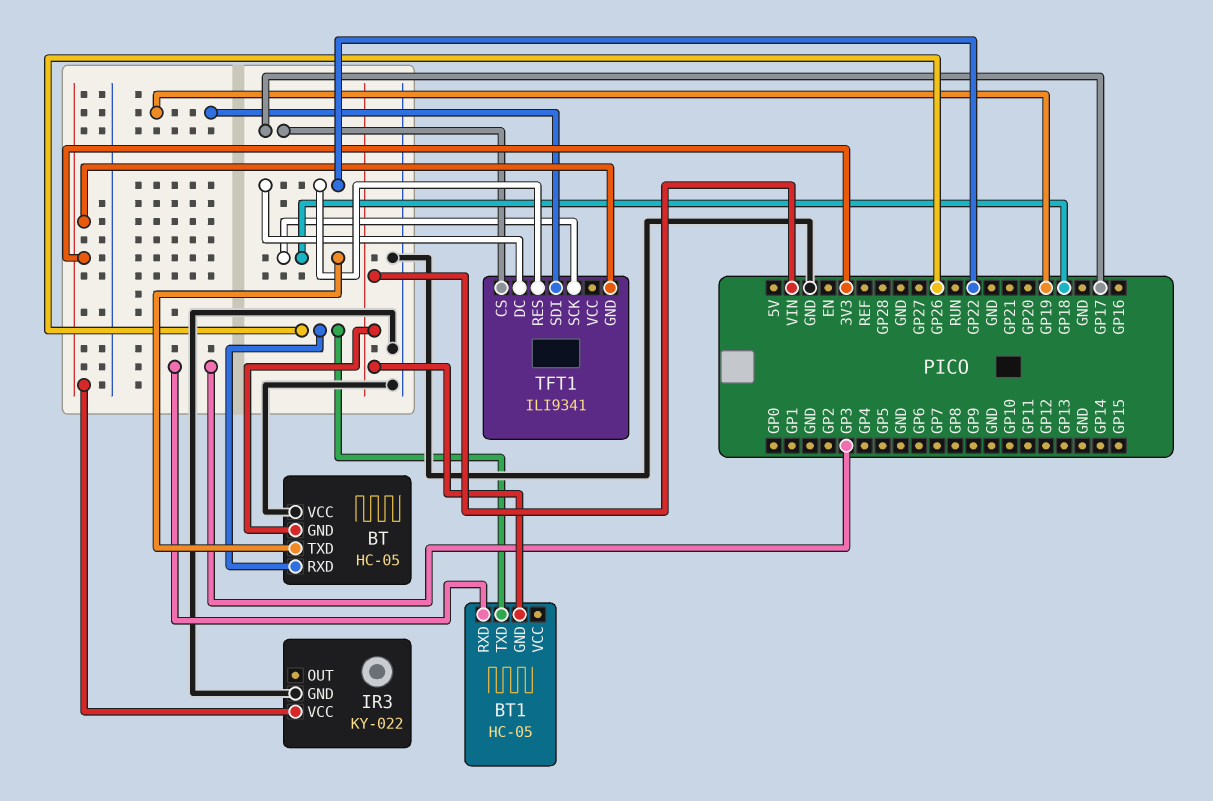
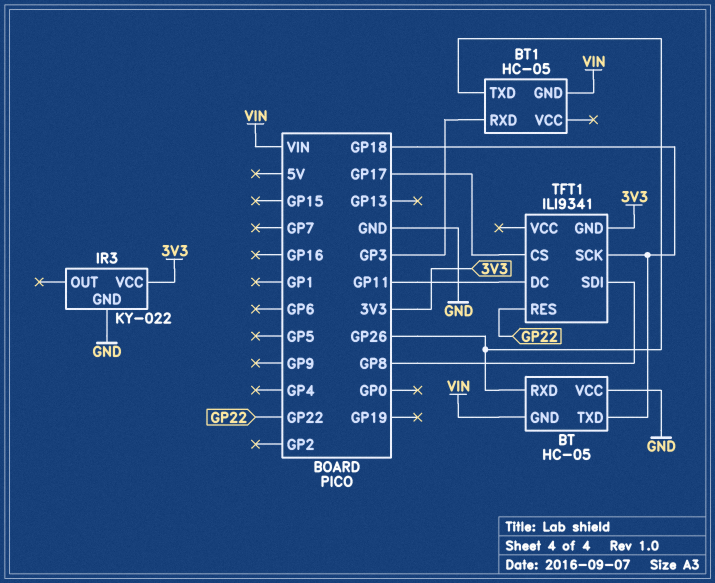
TFT1 pin DC: GP22 -> GP11
TFT1 pin SDI: GP19 -> GP8

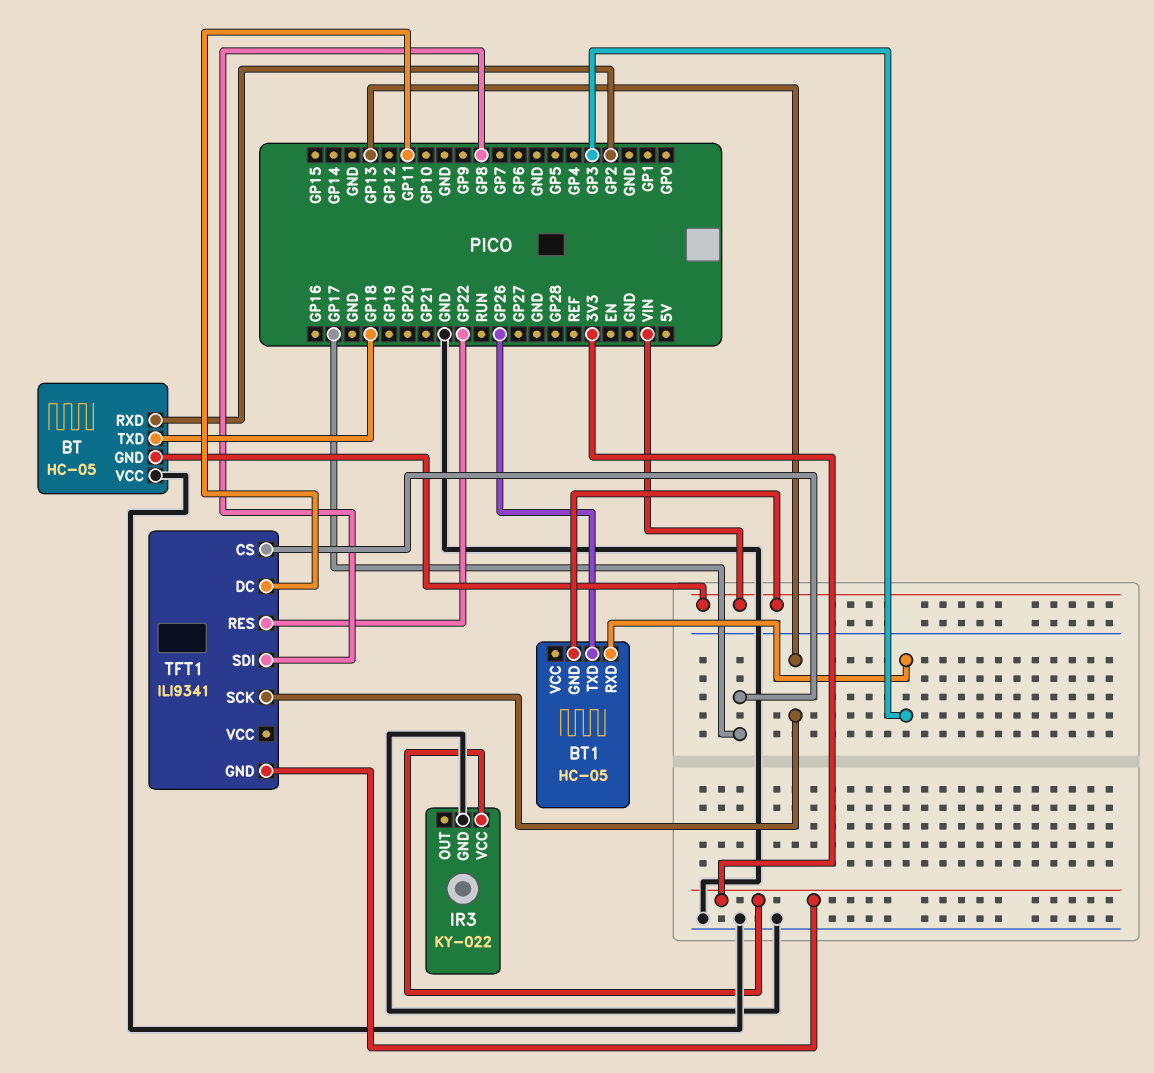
BT pin RXD: GP26 -> GP2
TFT1 pin SCK: GP18 -> GP13

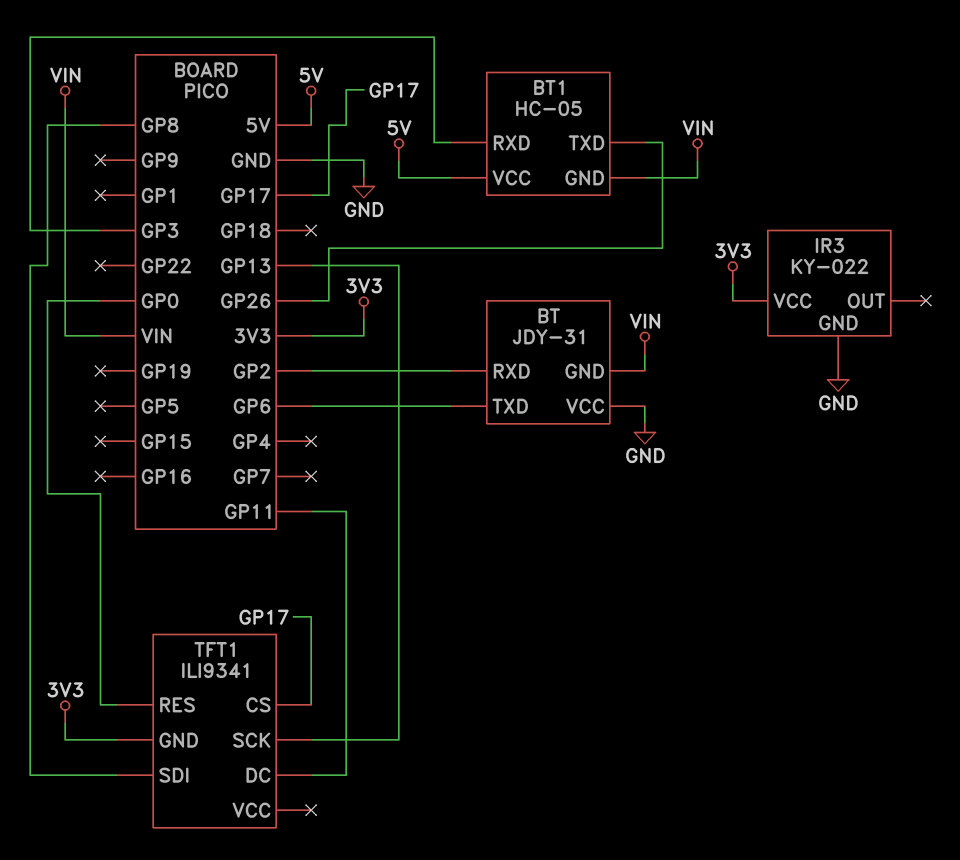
BT: HC-05 -> JDY-31
BT pin TXD: GP18 -> GP6
BT1 pin VCC: none -> 5V
TFT1 pin RES: GP22 -> GP0

